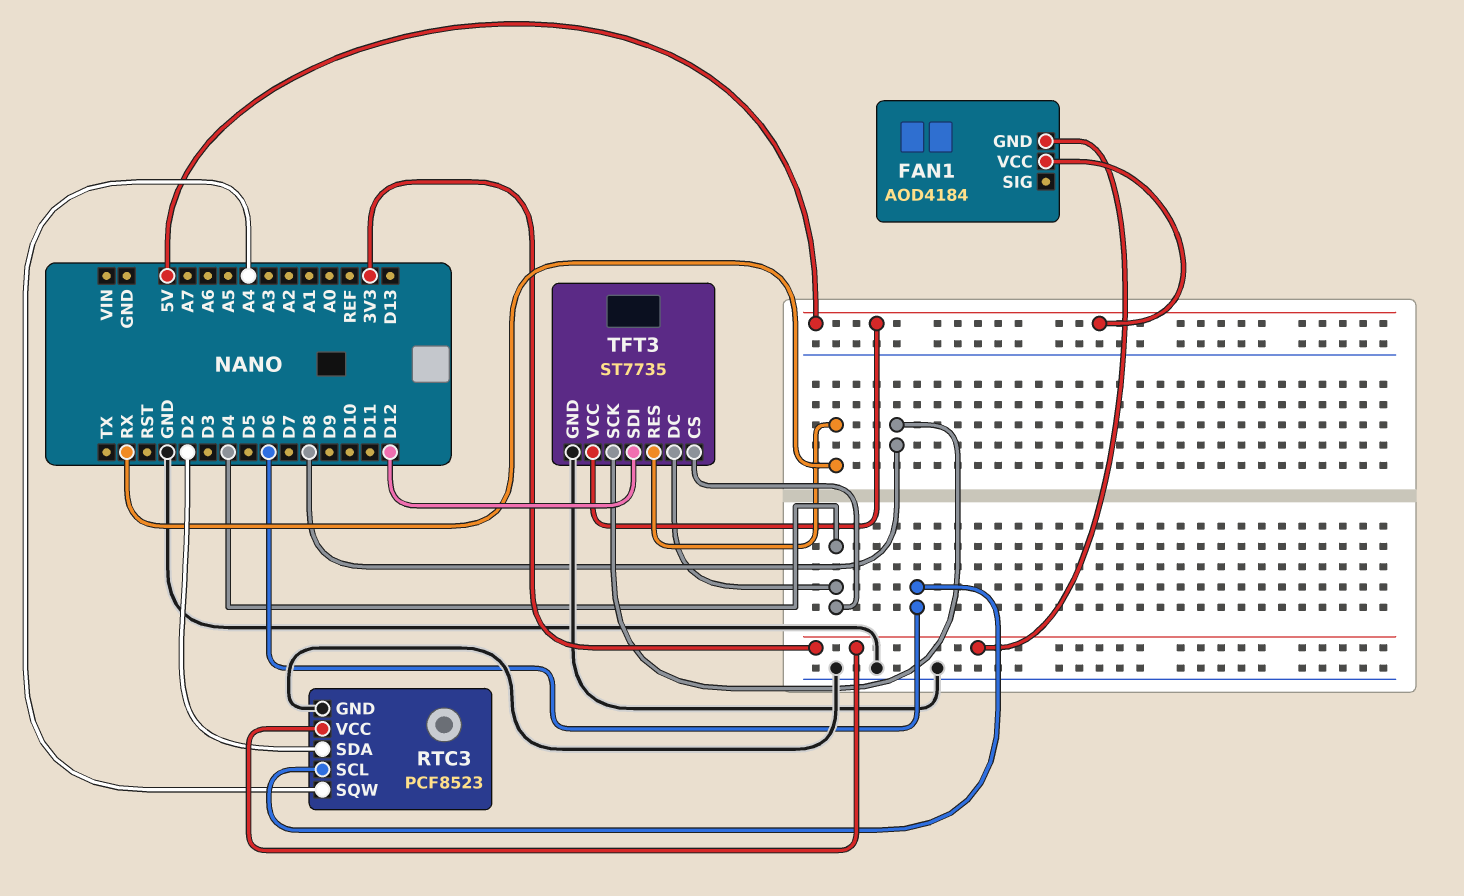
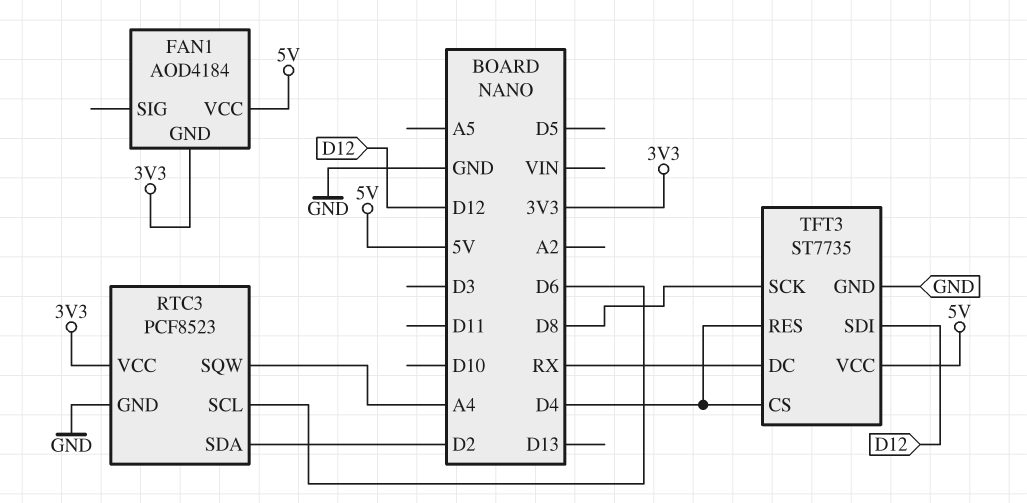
TFT3 pin DC: D4 -> RX
TFT3 pin RES: RX -> D4

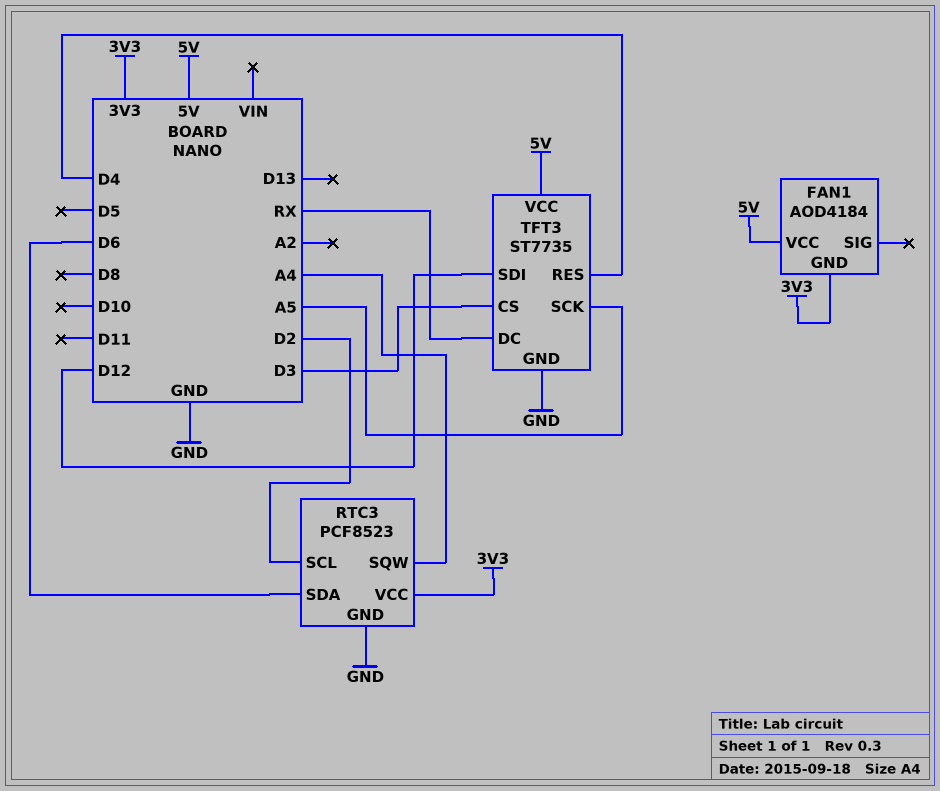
RTC3 pin SCL: D6 -> D2
RTC3 pin SDA: D2 -> D6
TFT3 pin CS: D4 -> D3
TFT3 pin SCK: D8 -> A5

